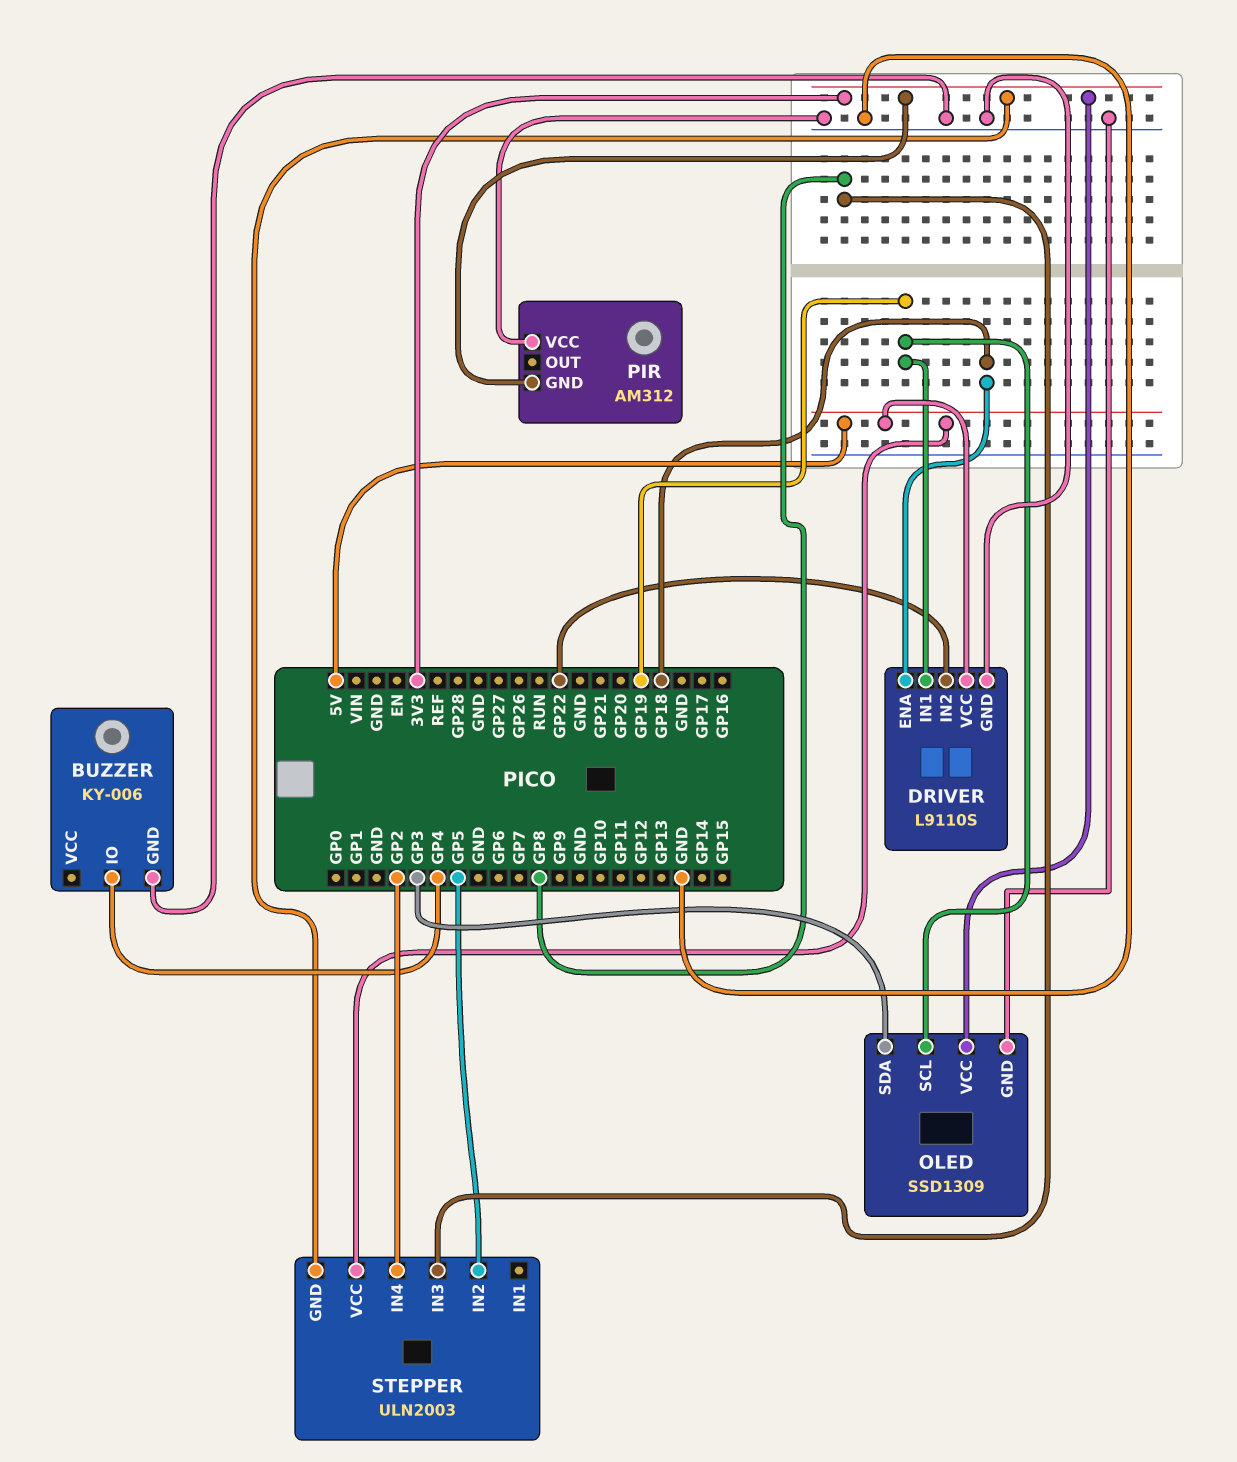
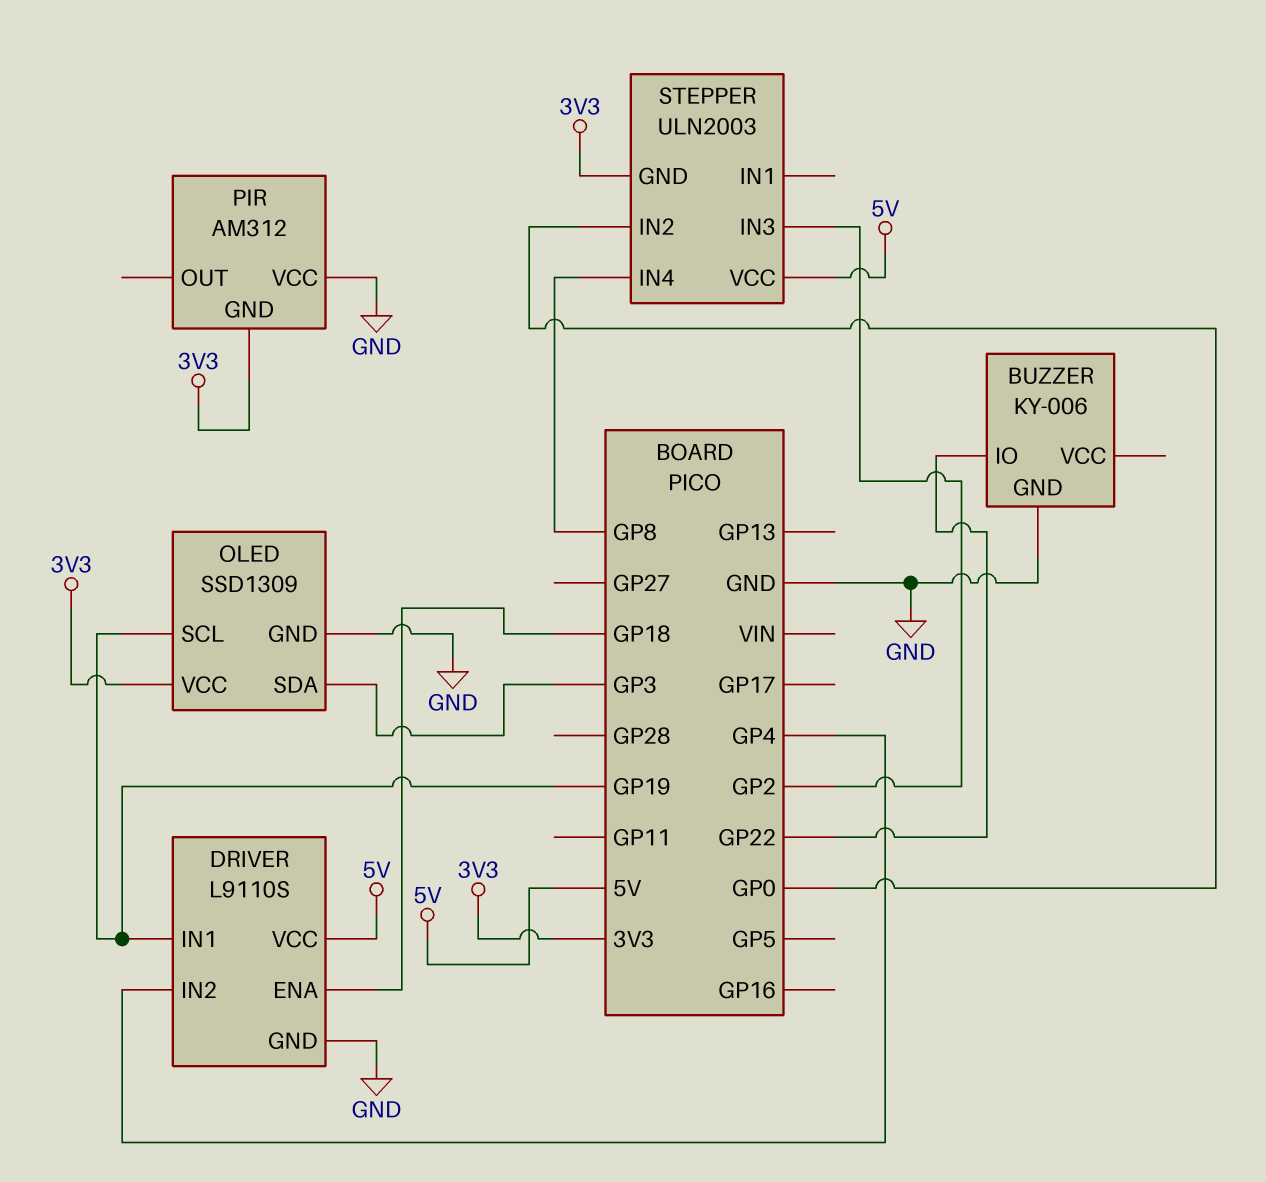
BUZZER pin IO: GP4 -> GP22
DRIVER pin IN2: GP22 -> GP4
STEPPER pin IN2: GP5 -> GP0
STEPPER pin IN3: GP8 -> GP2
STEPPER pin IN4: GP2 -> GP8

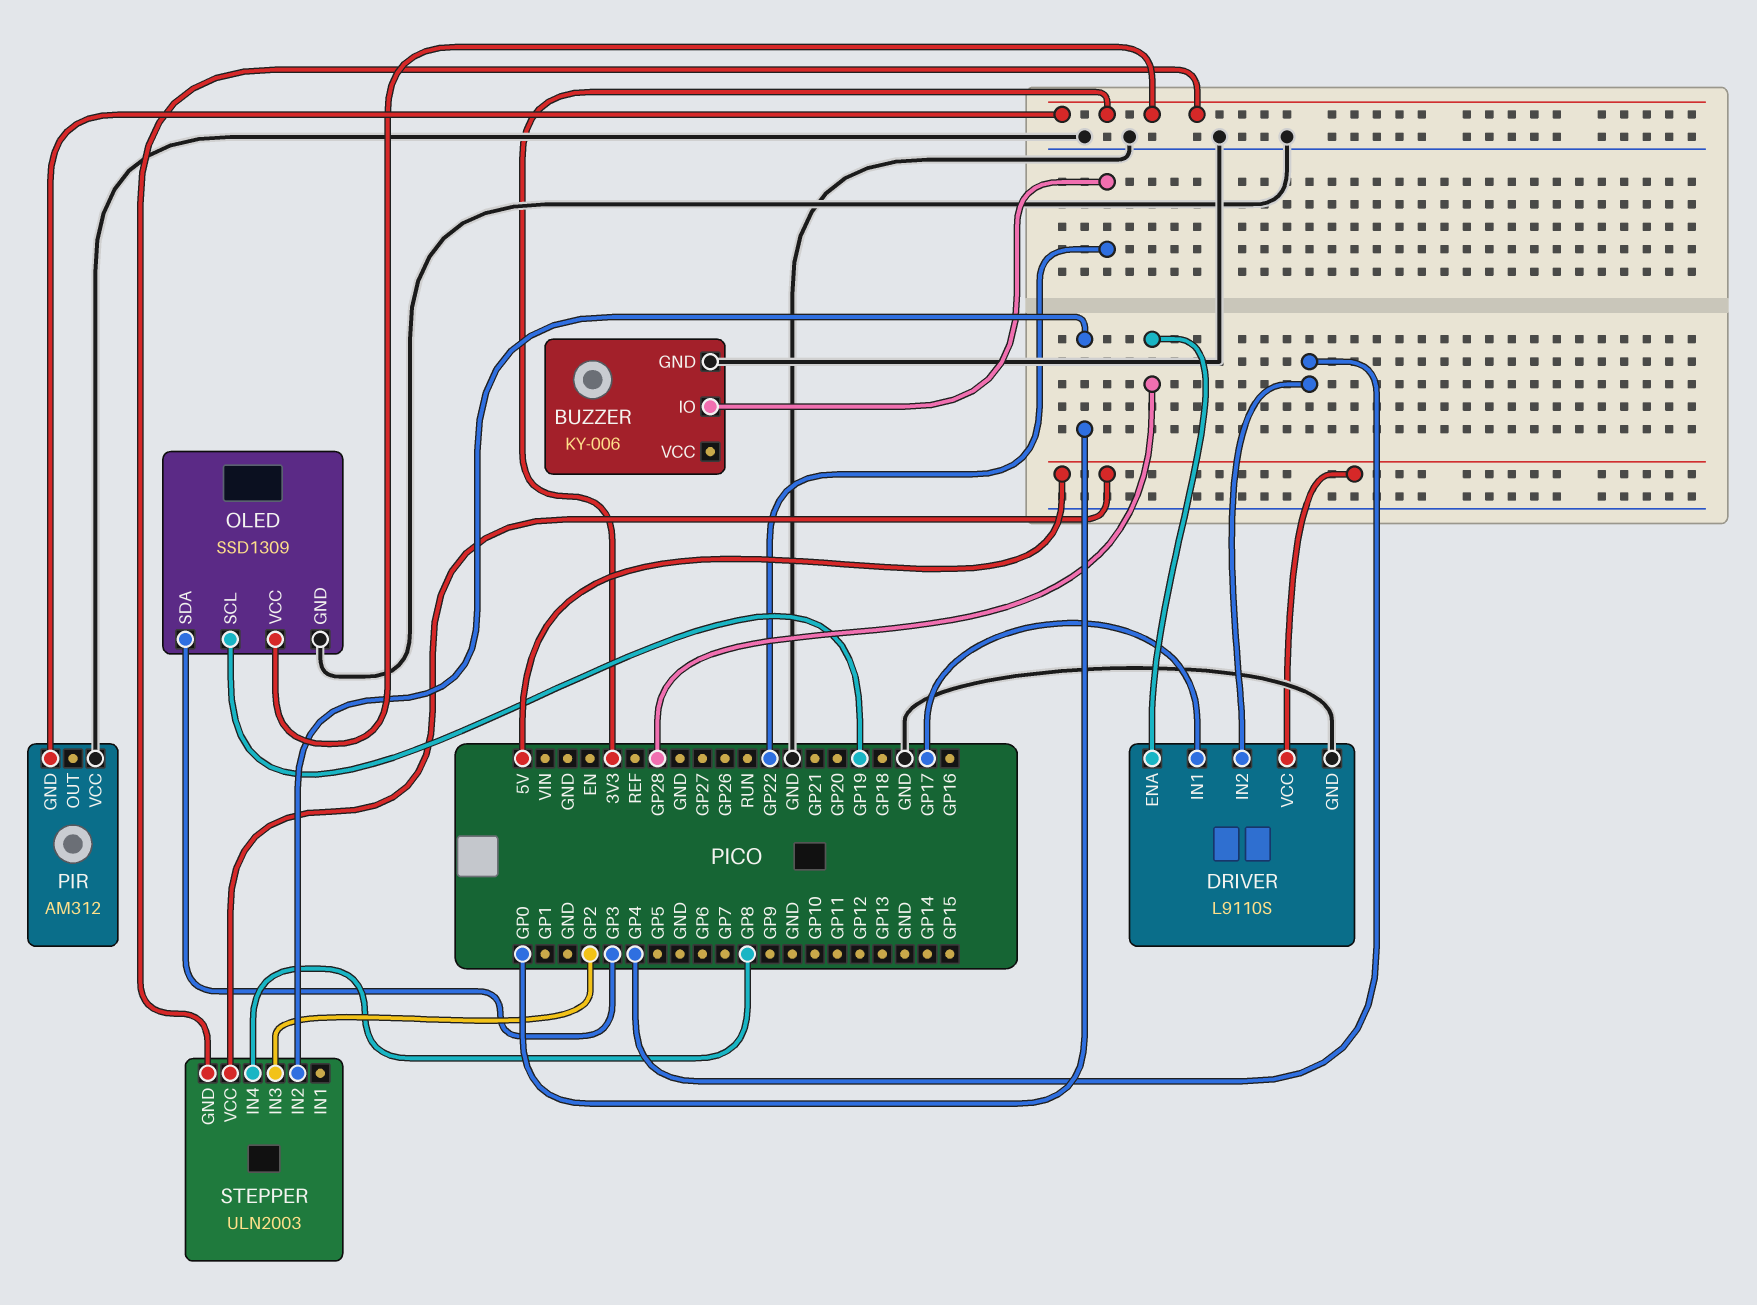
DRIVER pin ENA: GP18 -> GP28
DRIVER pin IN1: GP19 -> GP17

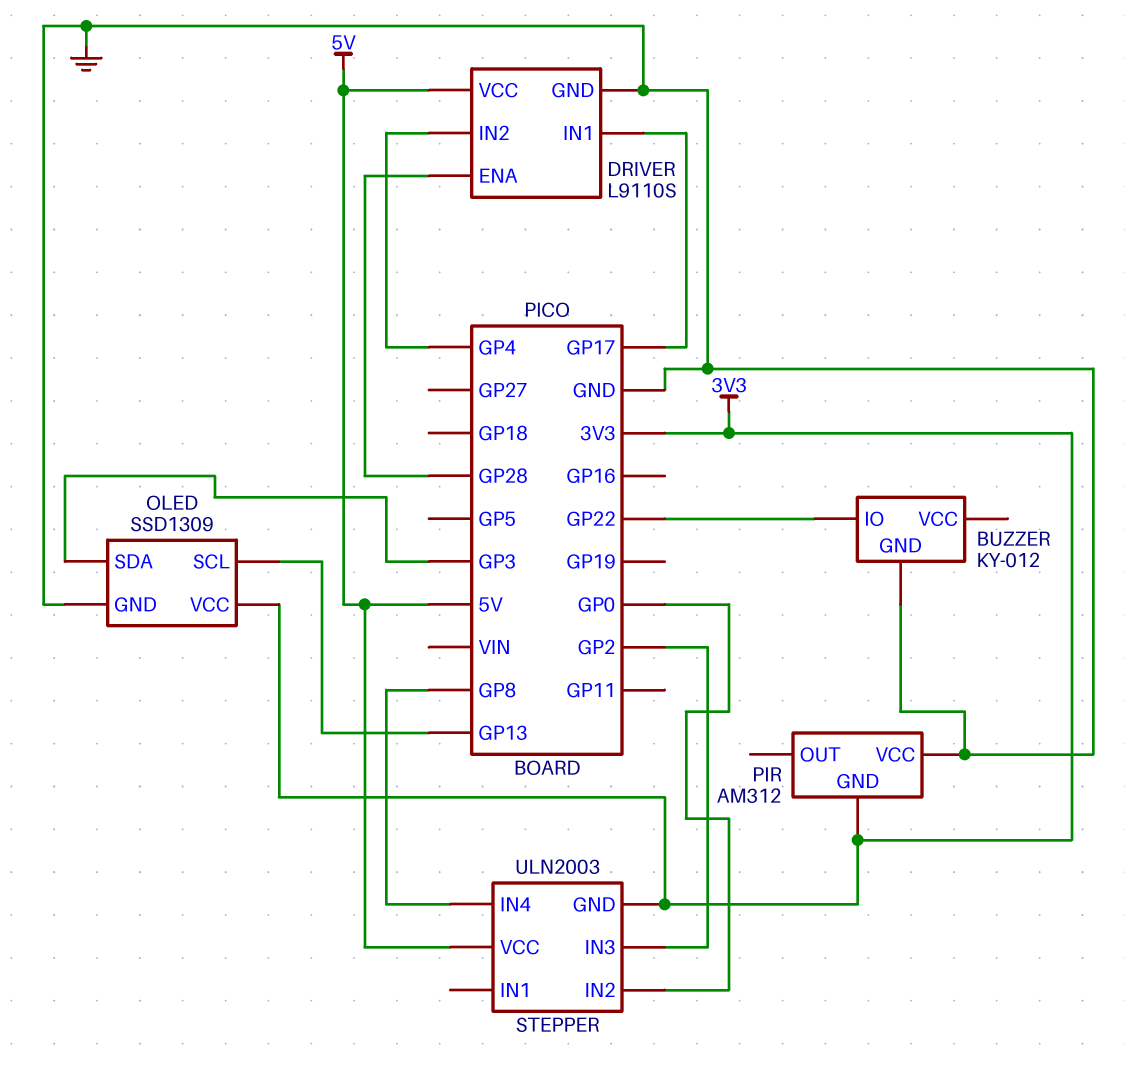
BUZZER: KY-006 -> KY-012
OLED pin SCL: GP19 -> GP13

